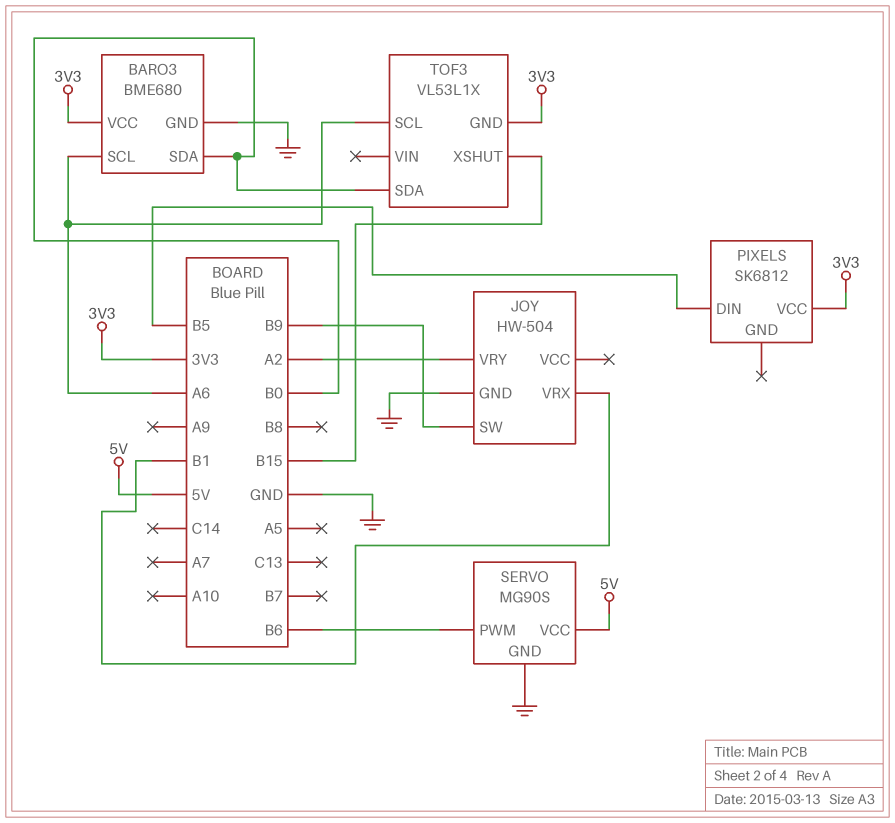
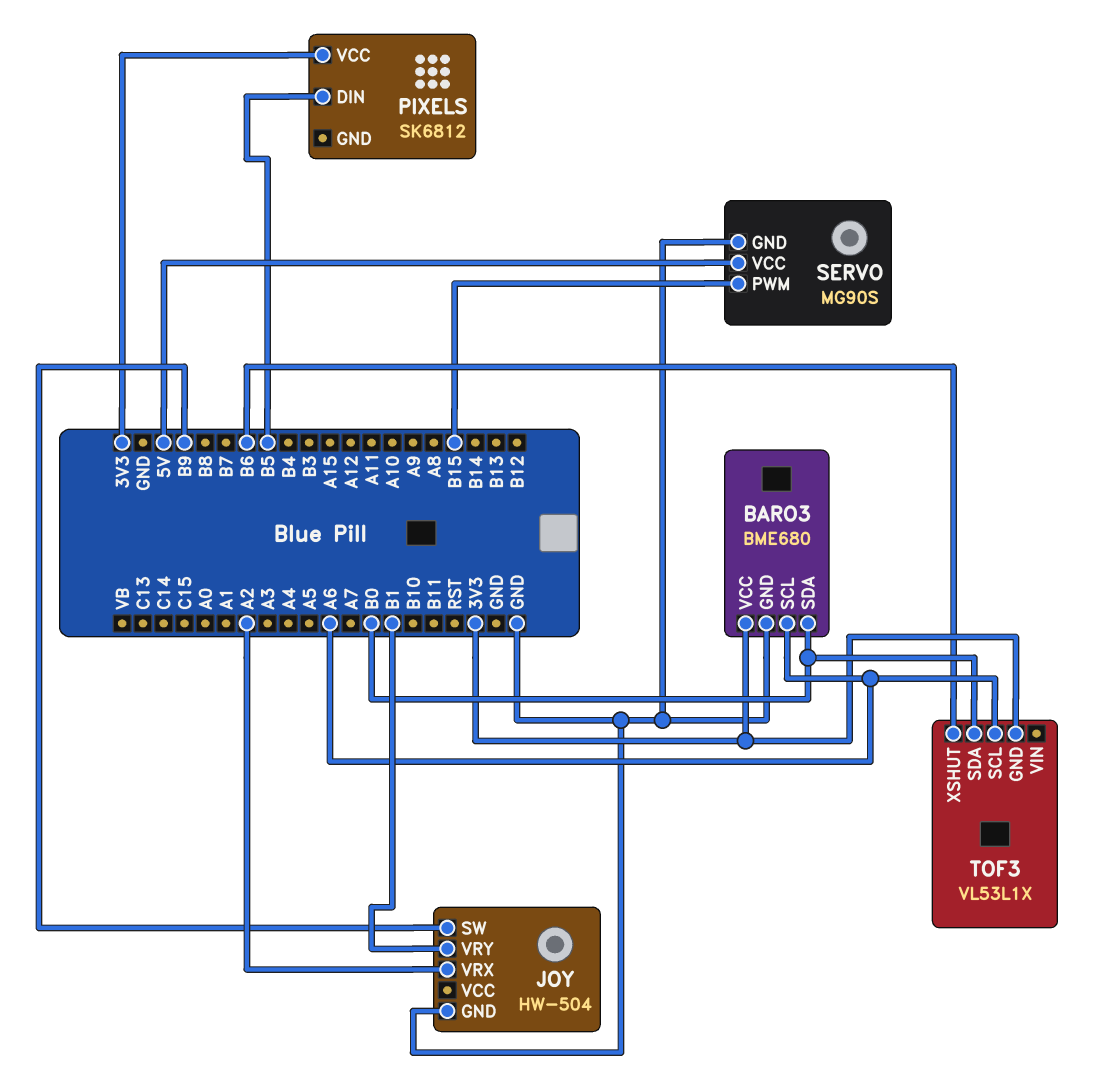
JOY pin VRX: B1 -> A2
JOY pin VRY: A2 -> B1
SERVO pin PWM: B6 -> B15
TOF3 pin XSHUT: B15 -> B6

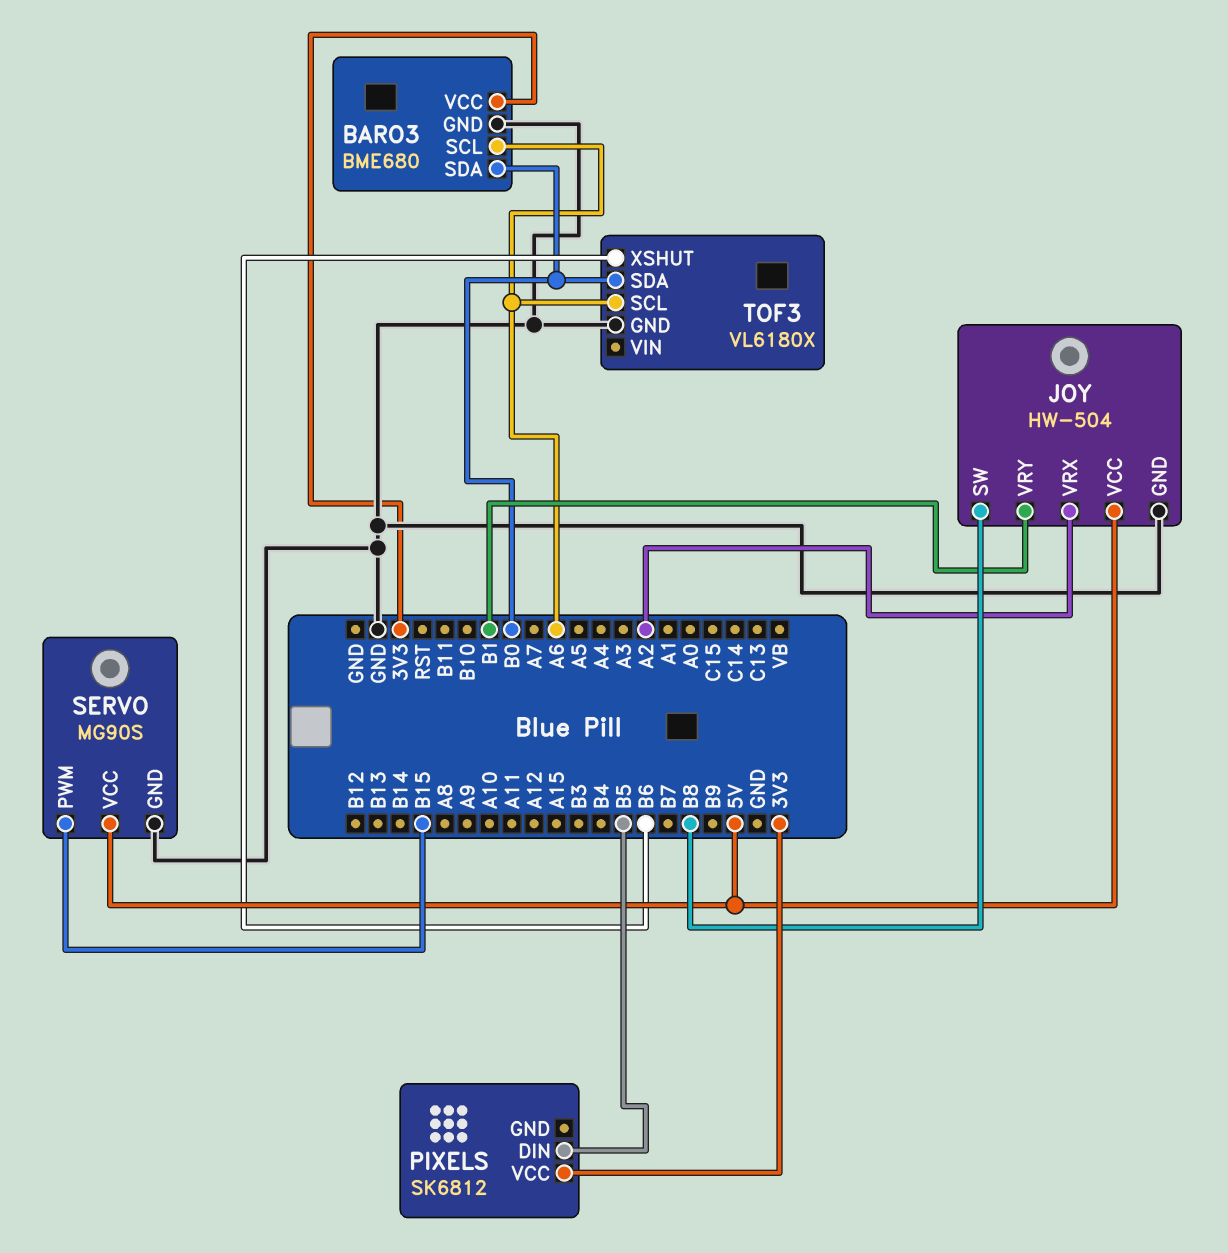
JOY pin SW: B9 -> B8
JOY pin VCC: none -> 5V
TOF3: VL53L1X -> VL6180X
TOF3 pin GND: 3V3 -> GND

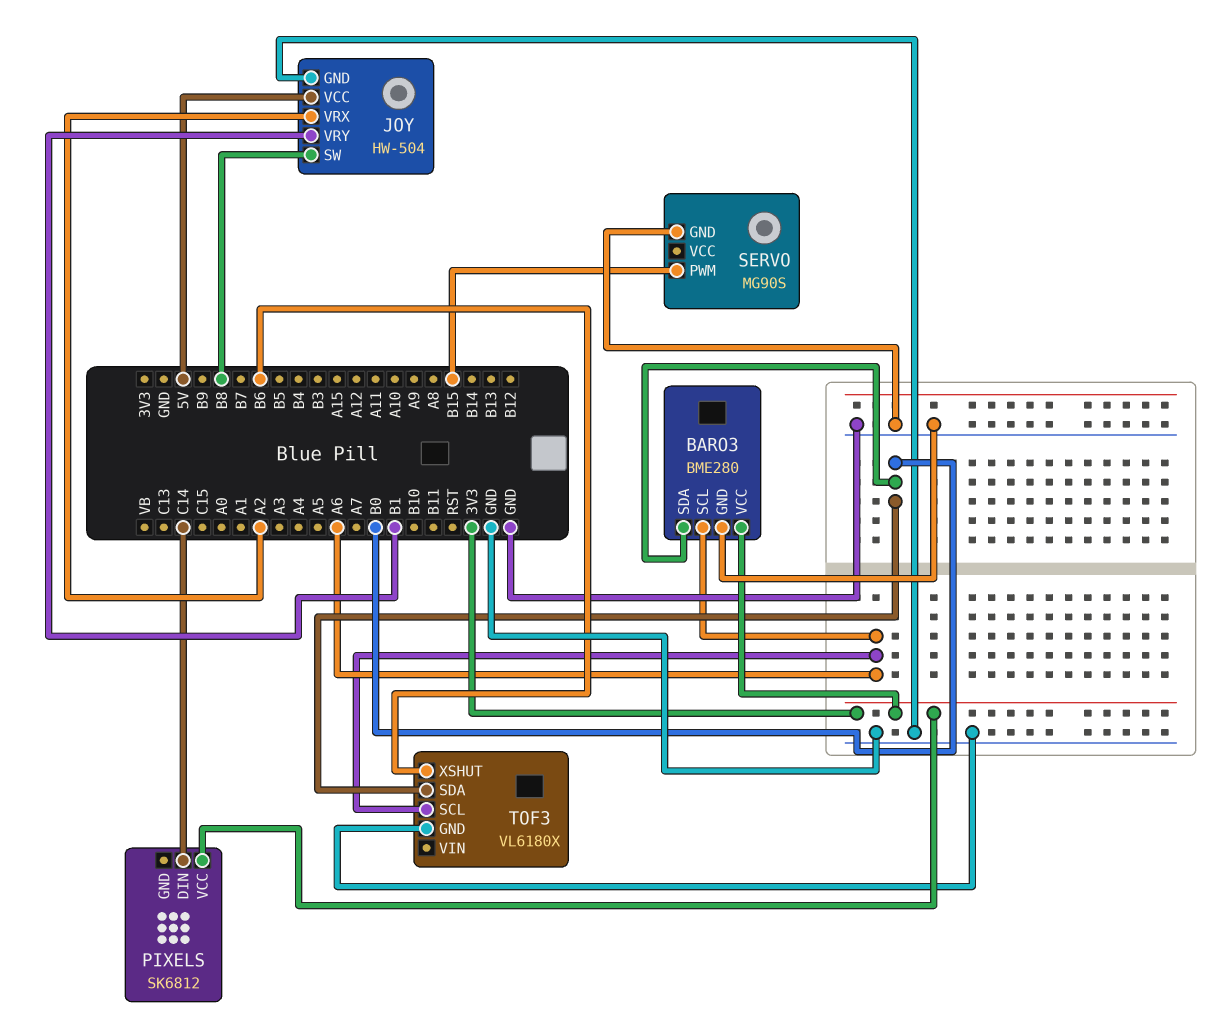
BARO3: BME680 -> BME280
PIXELS pin DIN: B5 -> C14
SERVO pin VCC: 5V -> none

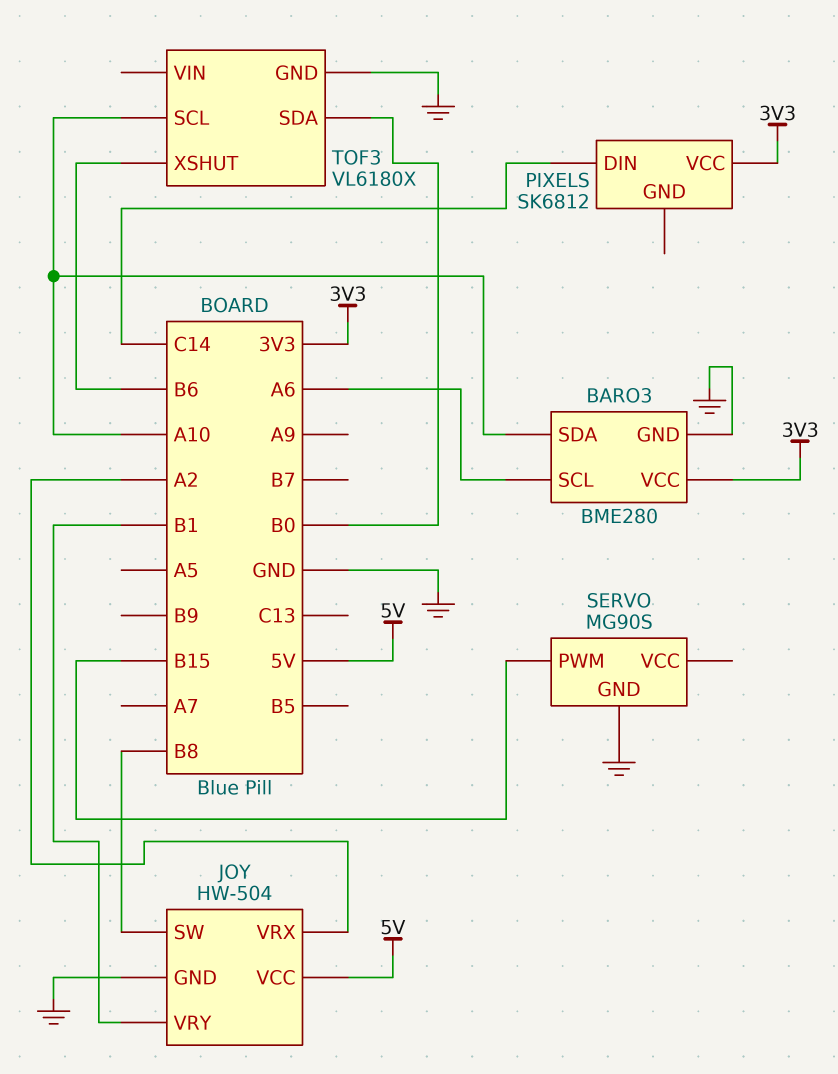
BARO3 pin SDA: B0 -> A10
TOF3 pin SCL: A6 -> A10

